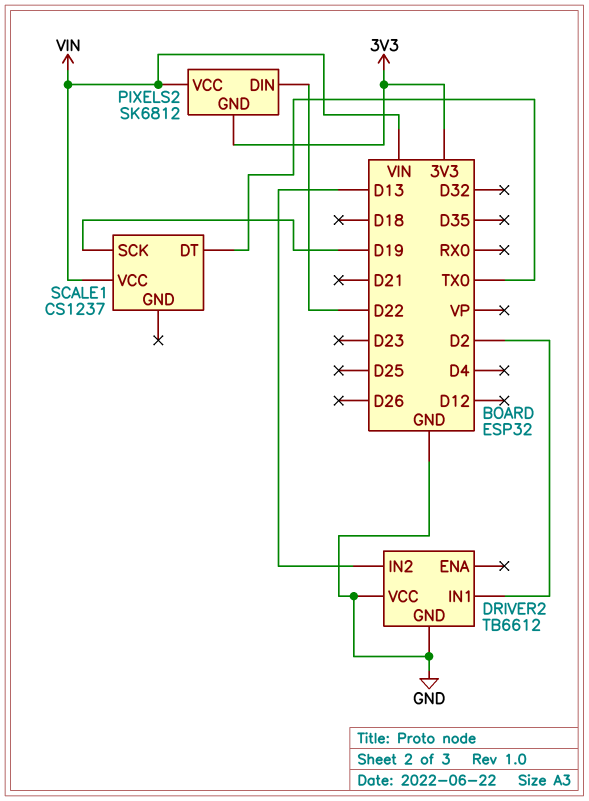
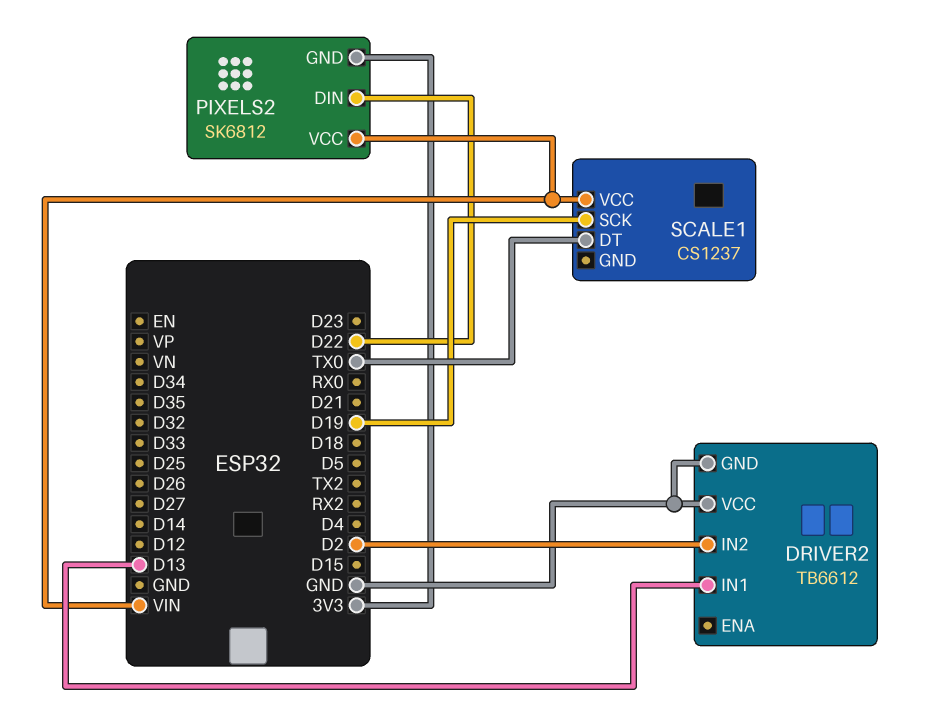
DRIVER2 pin IN1: D2 -> D13
DRIVER2 pin IN2: D13 -> D2

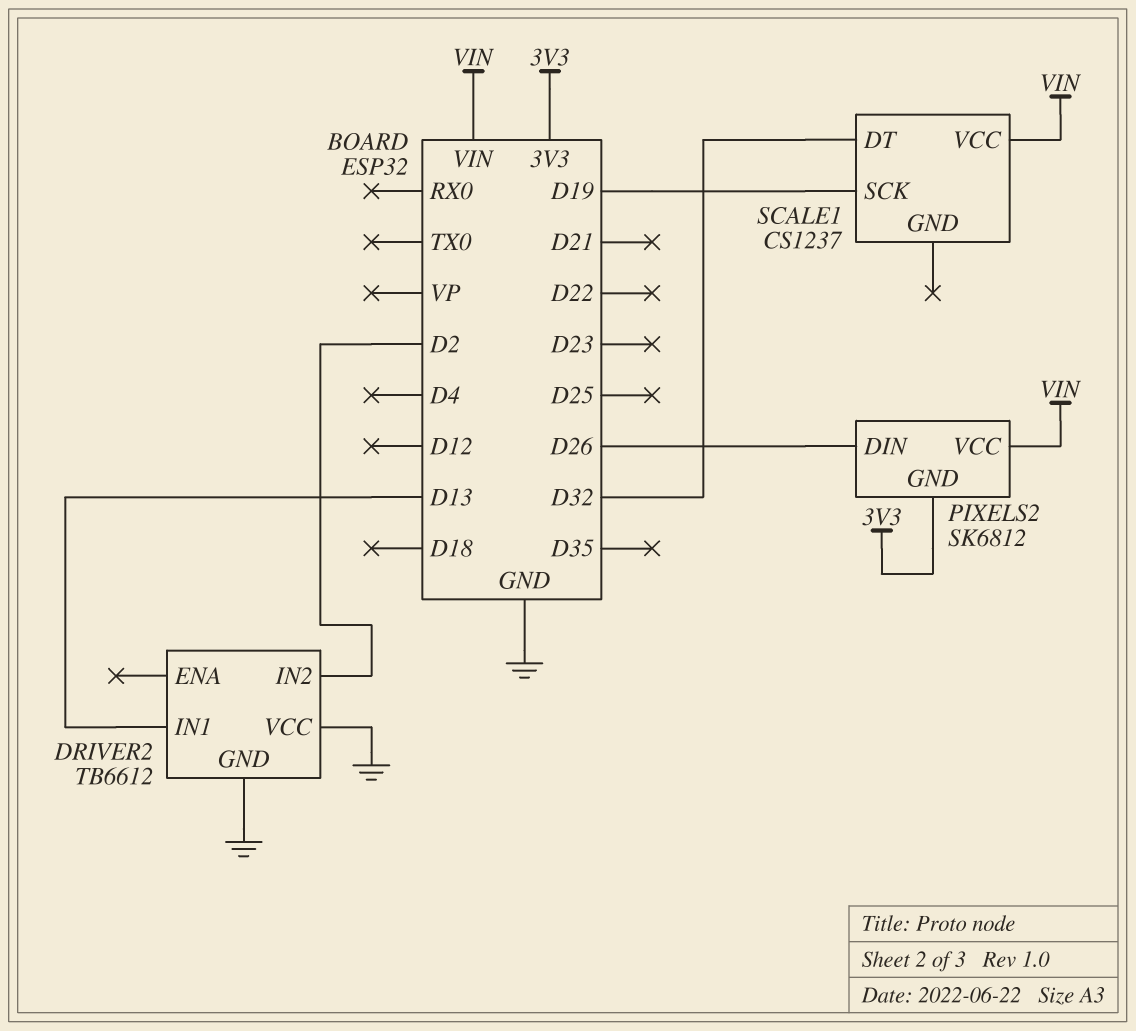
PIXELS2 pin DIN: D22 -> D26
SCALE1 pin DT: TX0 -> D32

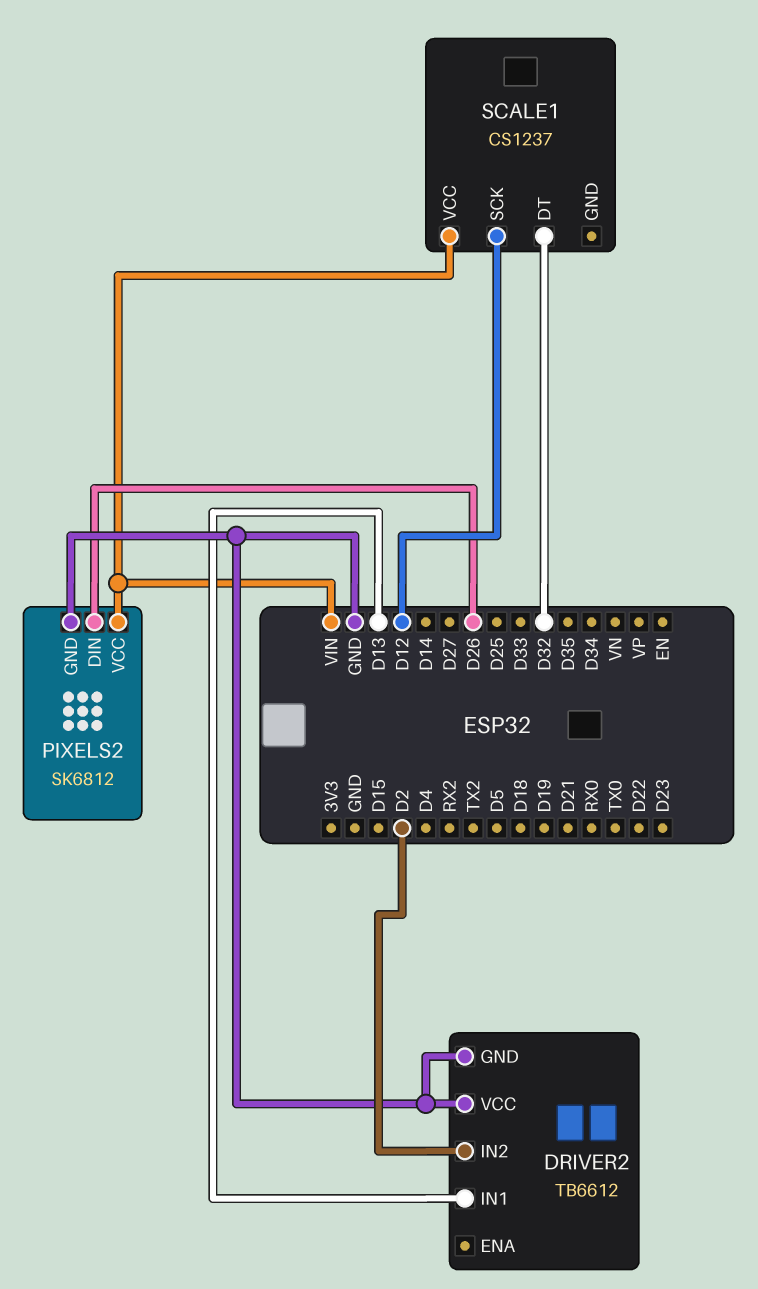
PIXELS2 pin GND: 3V3 -> GND
SCALE1 pin SCK: D19 -> D12

